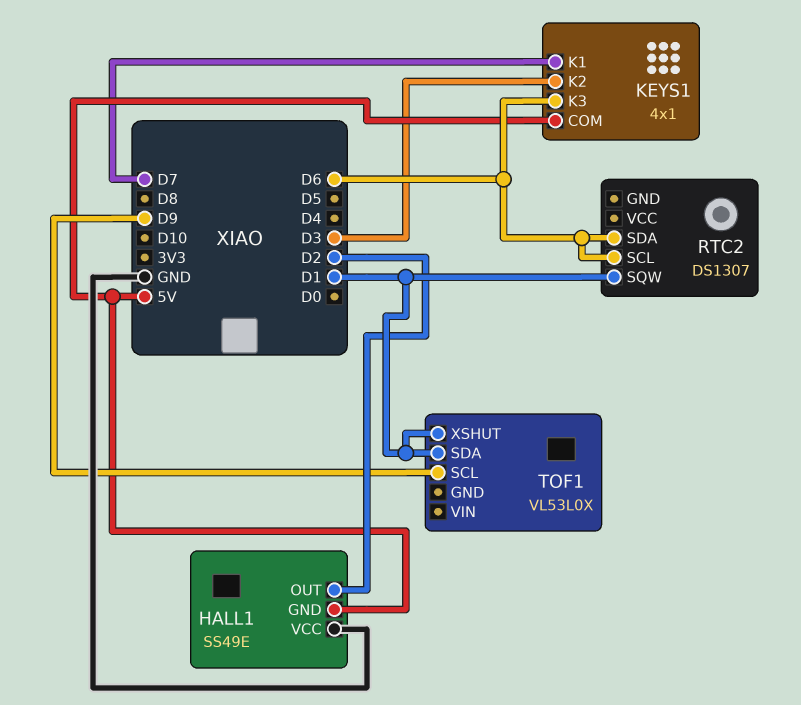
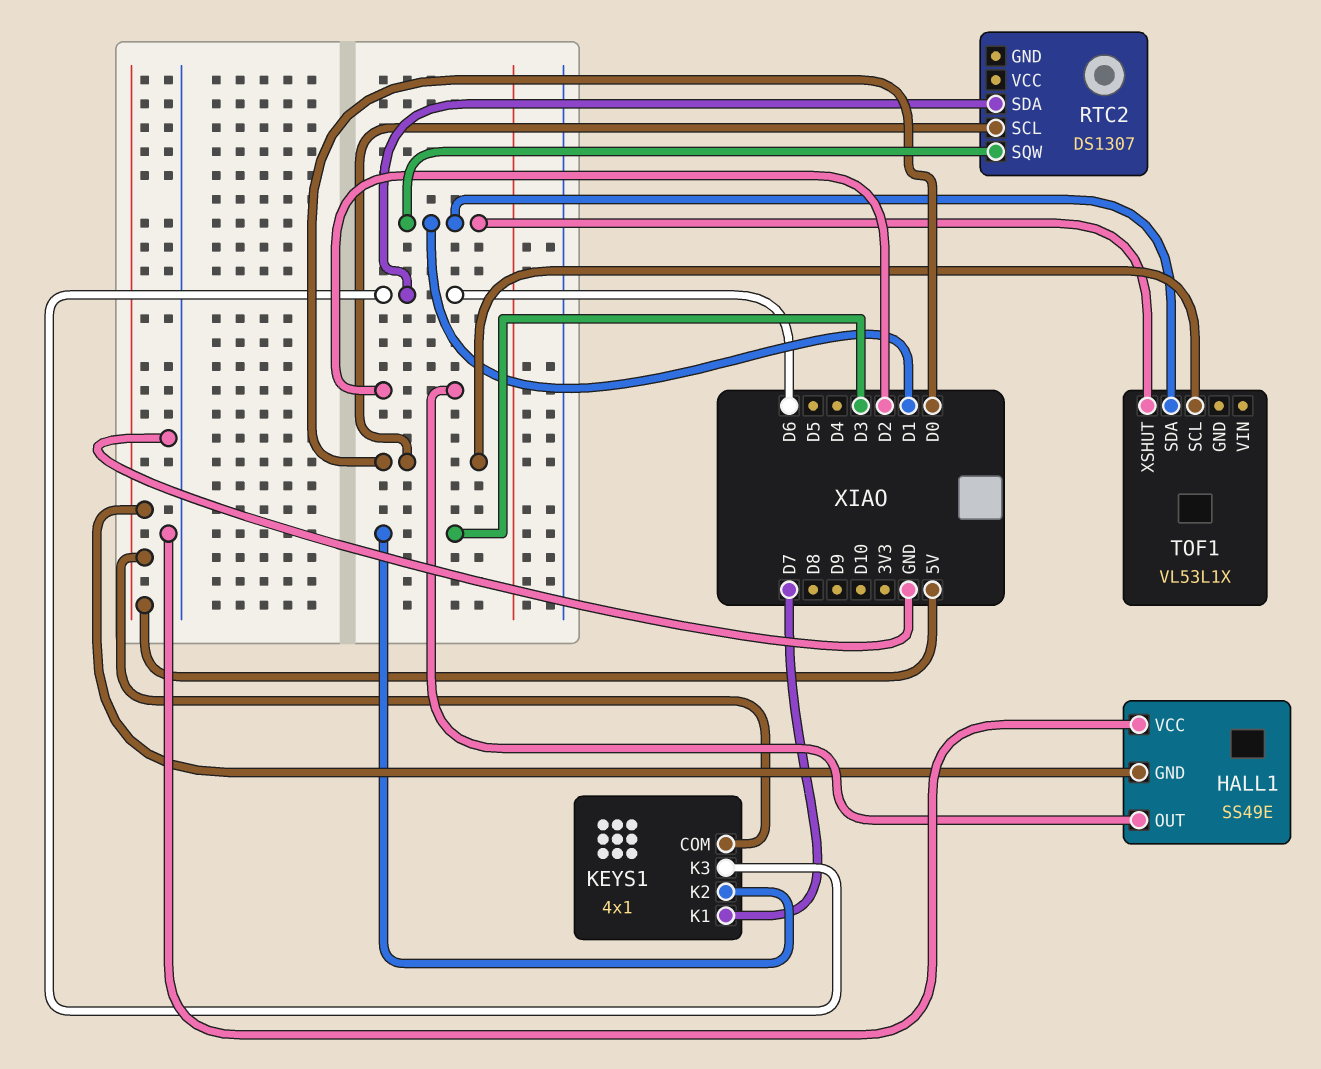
RTC2 pin SCL: D6 -> D0
TOF1: VL53L0X -> VL53L1X
TOF1 pin SCL: D9 -> D0

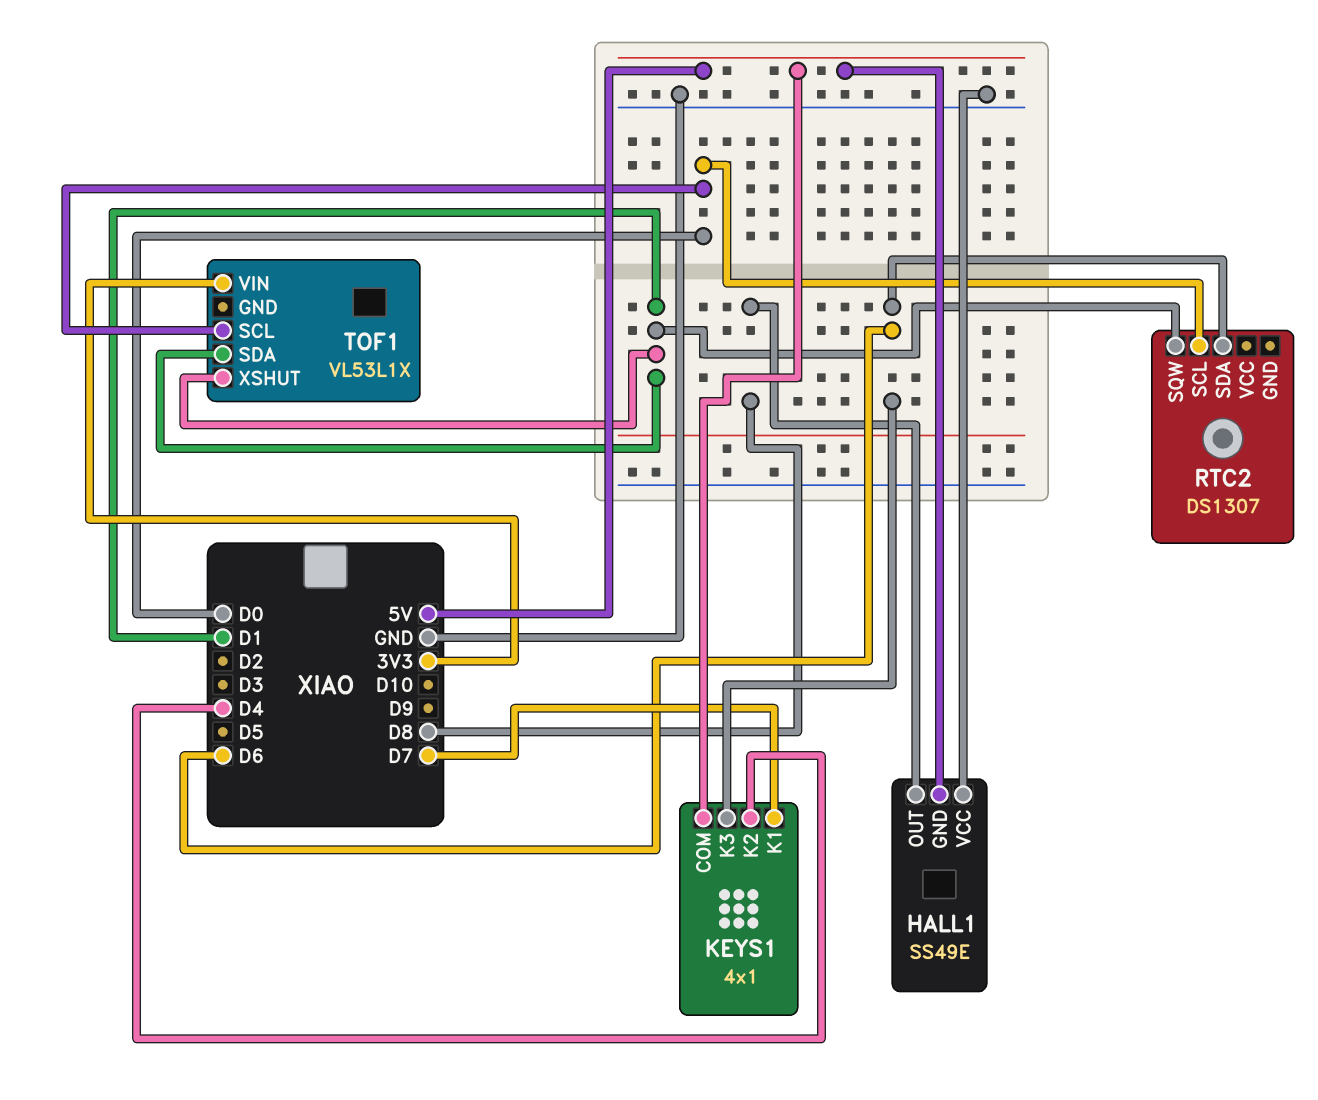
HALL1 pin OUT: D2 -> D8
KEYS1 pin K2: D3 -> D4
TOF1 pin VIN: none -> 3V3

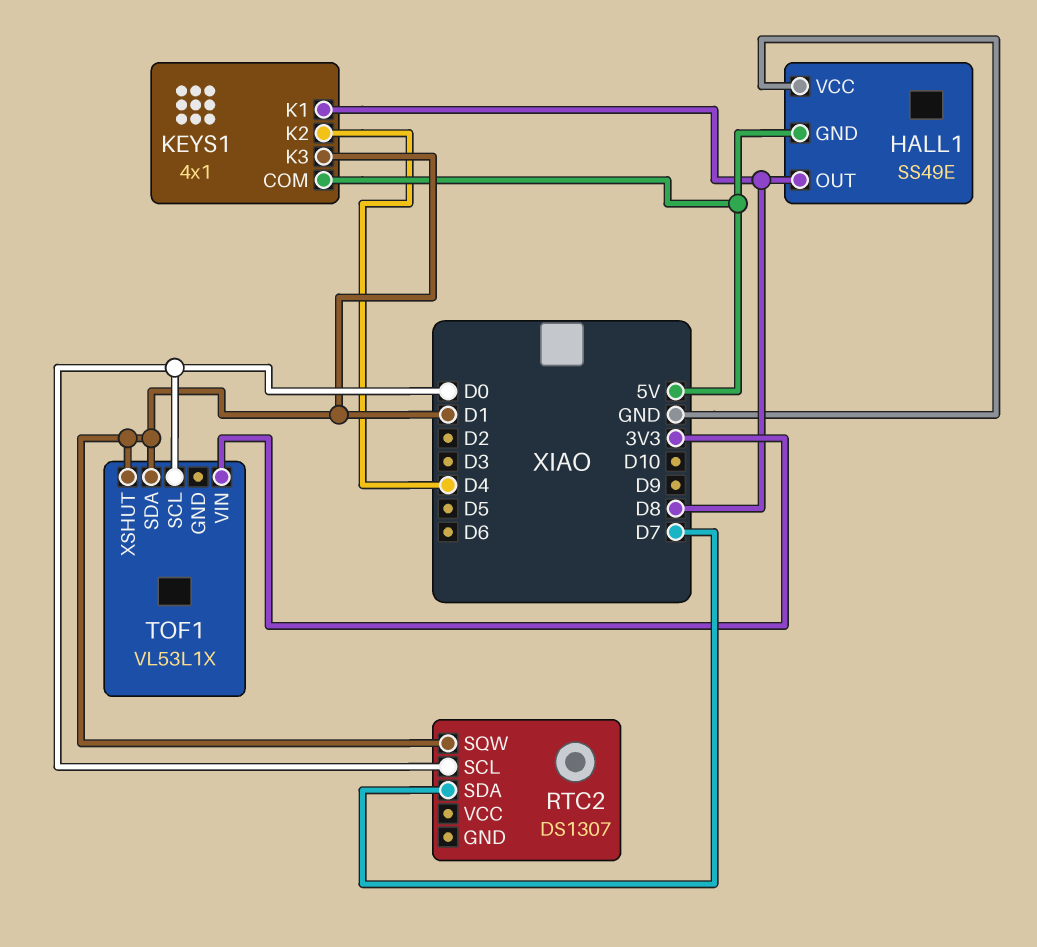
KEYS1 pin K1: D7 -> D8
KEYS1 pin K3: D6 -> D1
RTC2 pin SDA: D6 -> D7

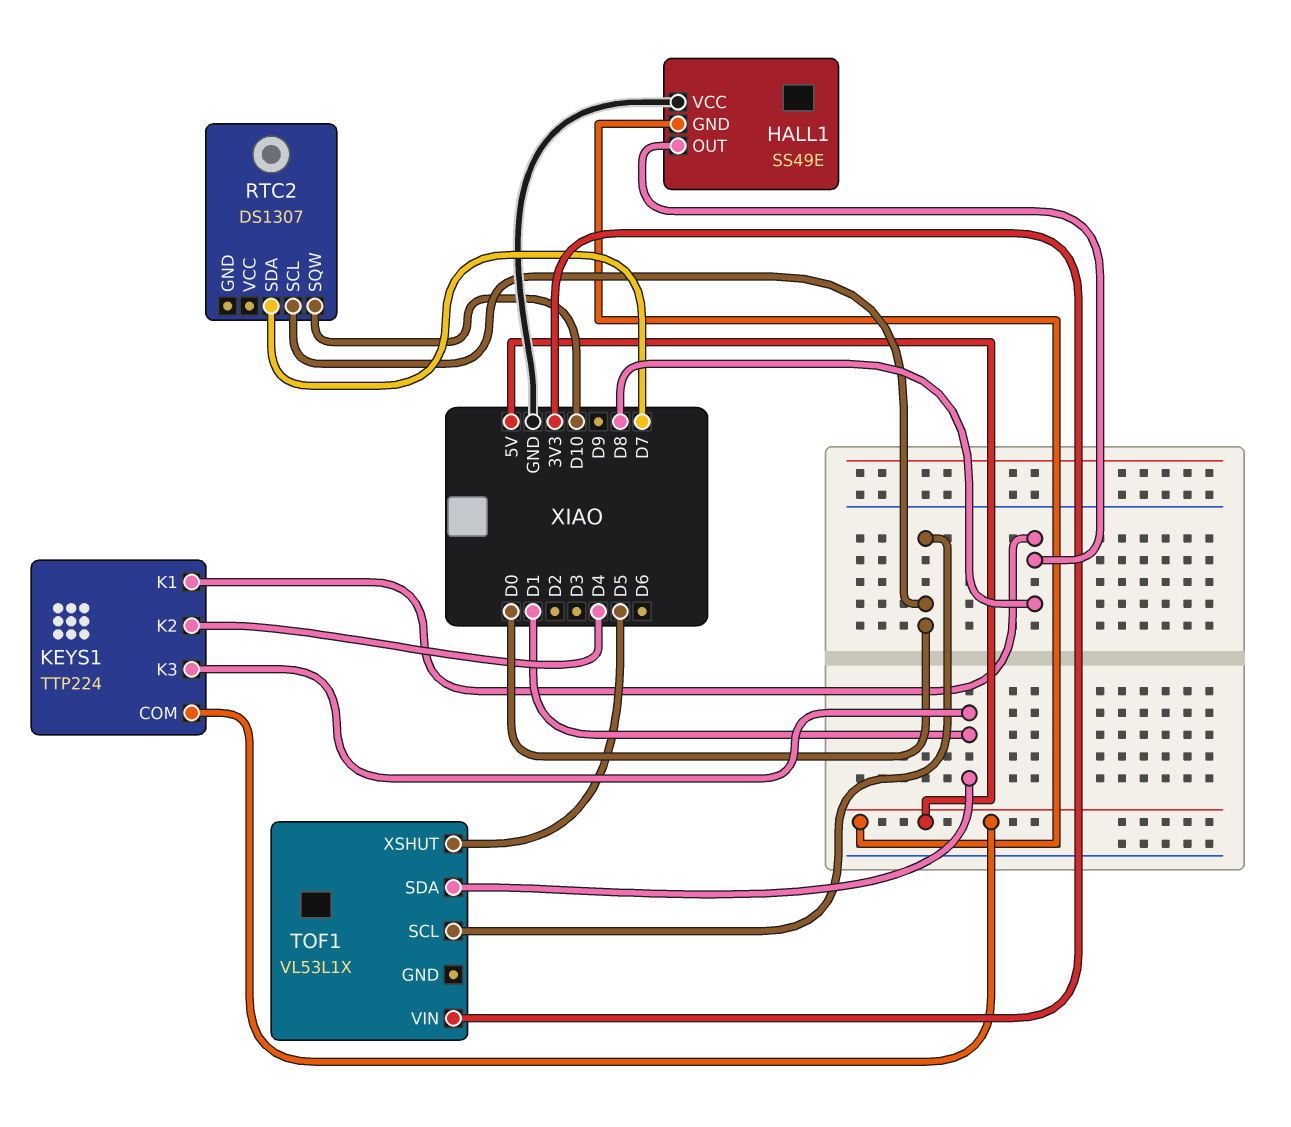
KEYS1: 4x1 -> TTP224
RTC2 pin SQW: D1 -> D10
TOF1 pin XSHUT: D1 -> D5

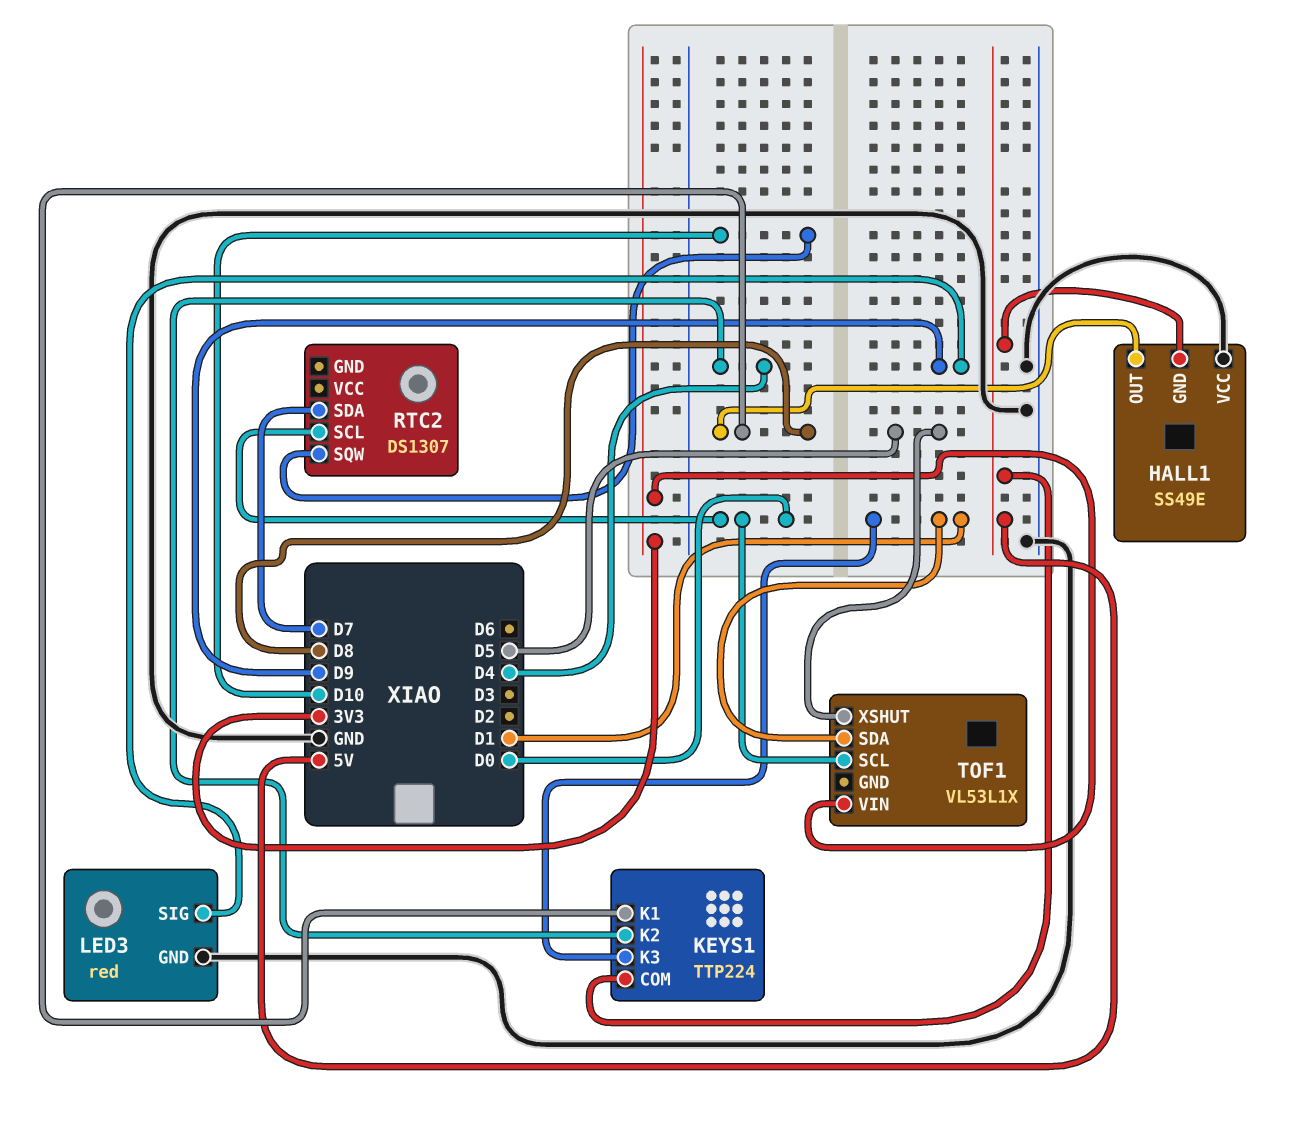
LED3: none -> red
LED3 pin GND: none -> GND
LED3 pin SIG: none -> D9

